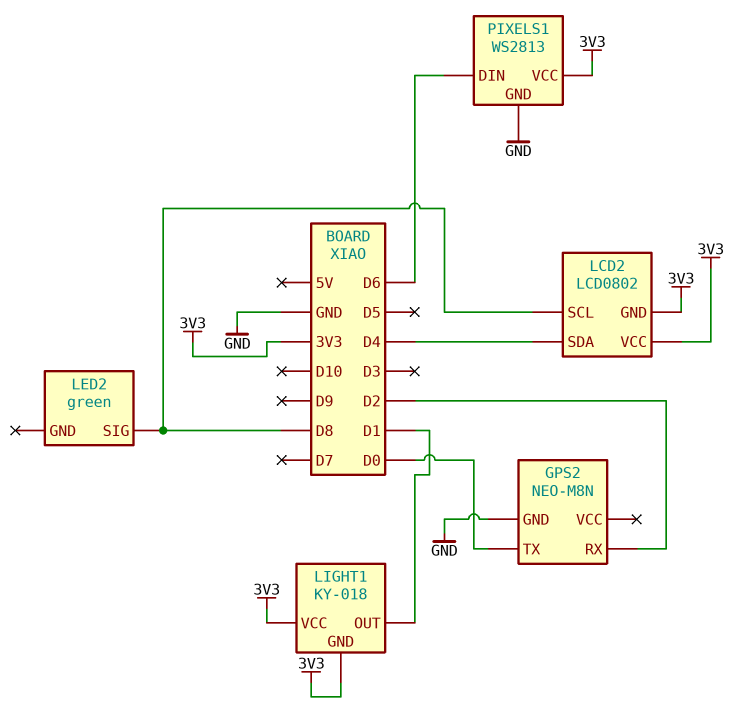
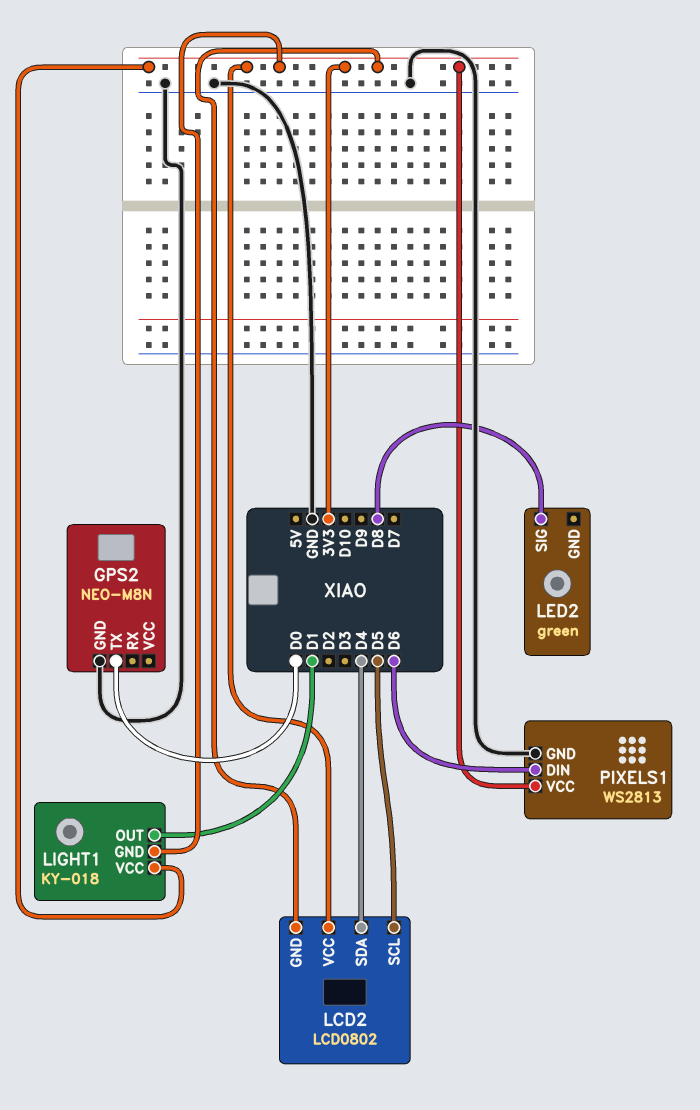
GPS2 pin RX: D2 -> none
LCD2 pin SCL: D8 -> D5

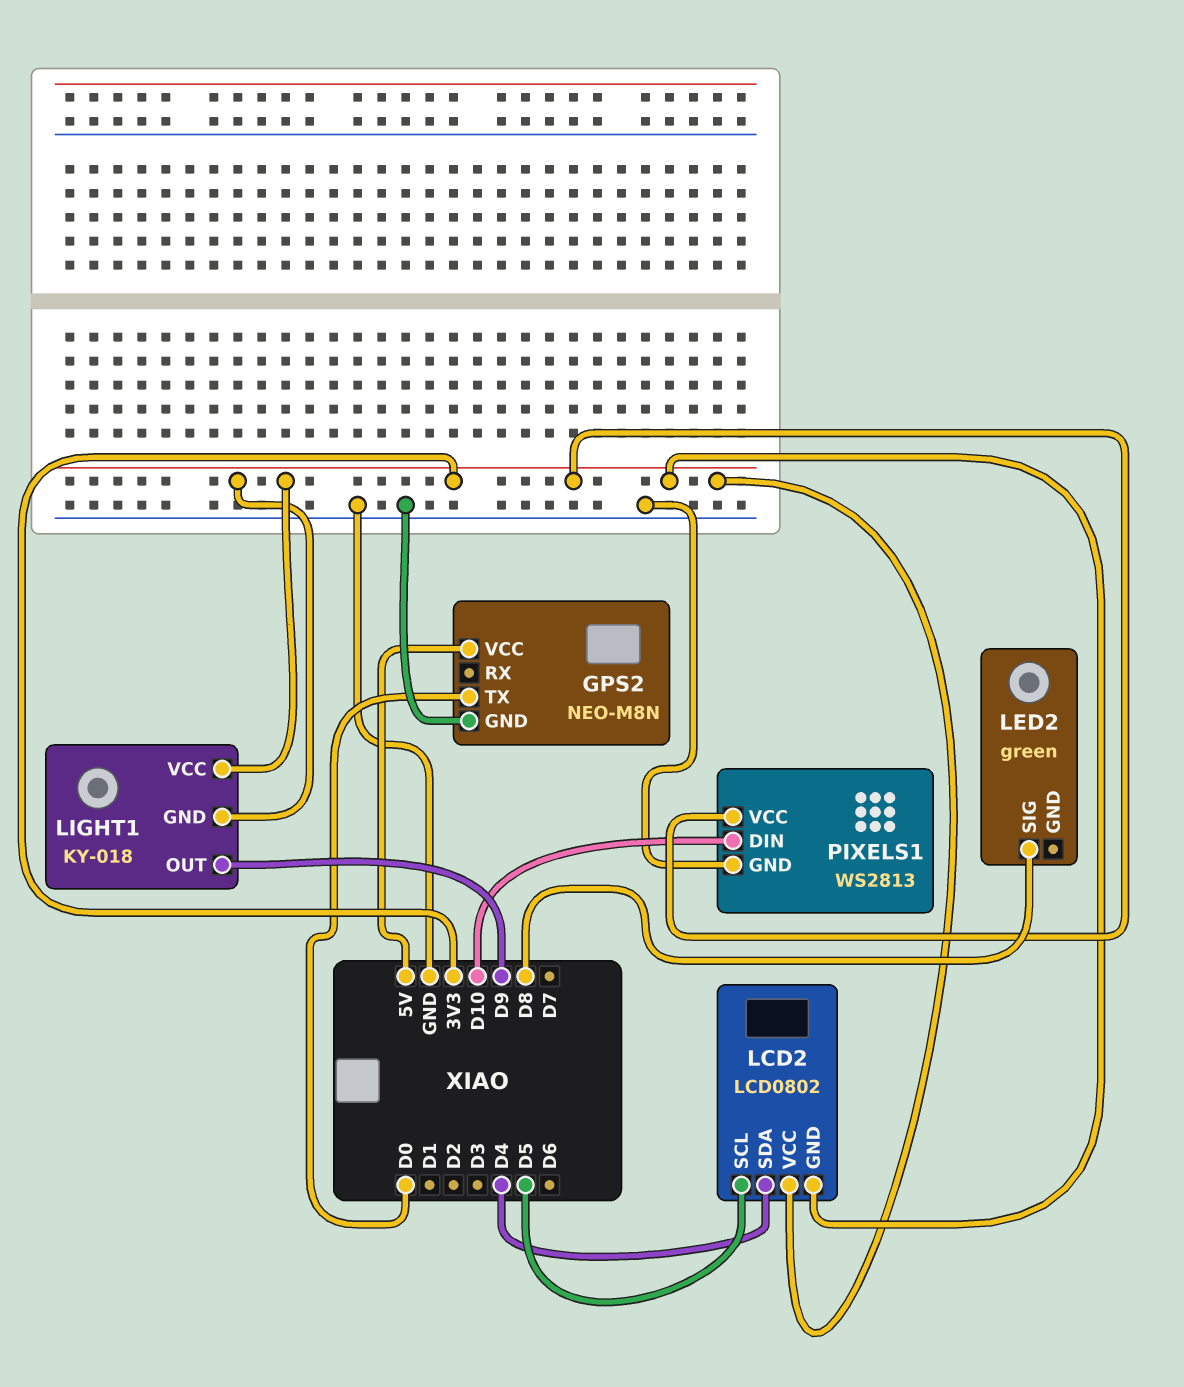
GPS2 pin VCC: none -> 5V
LIGHT1 pin OUT: D1 -> D9
PIXELS1 pin DIN: D6 -> D10

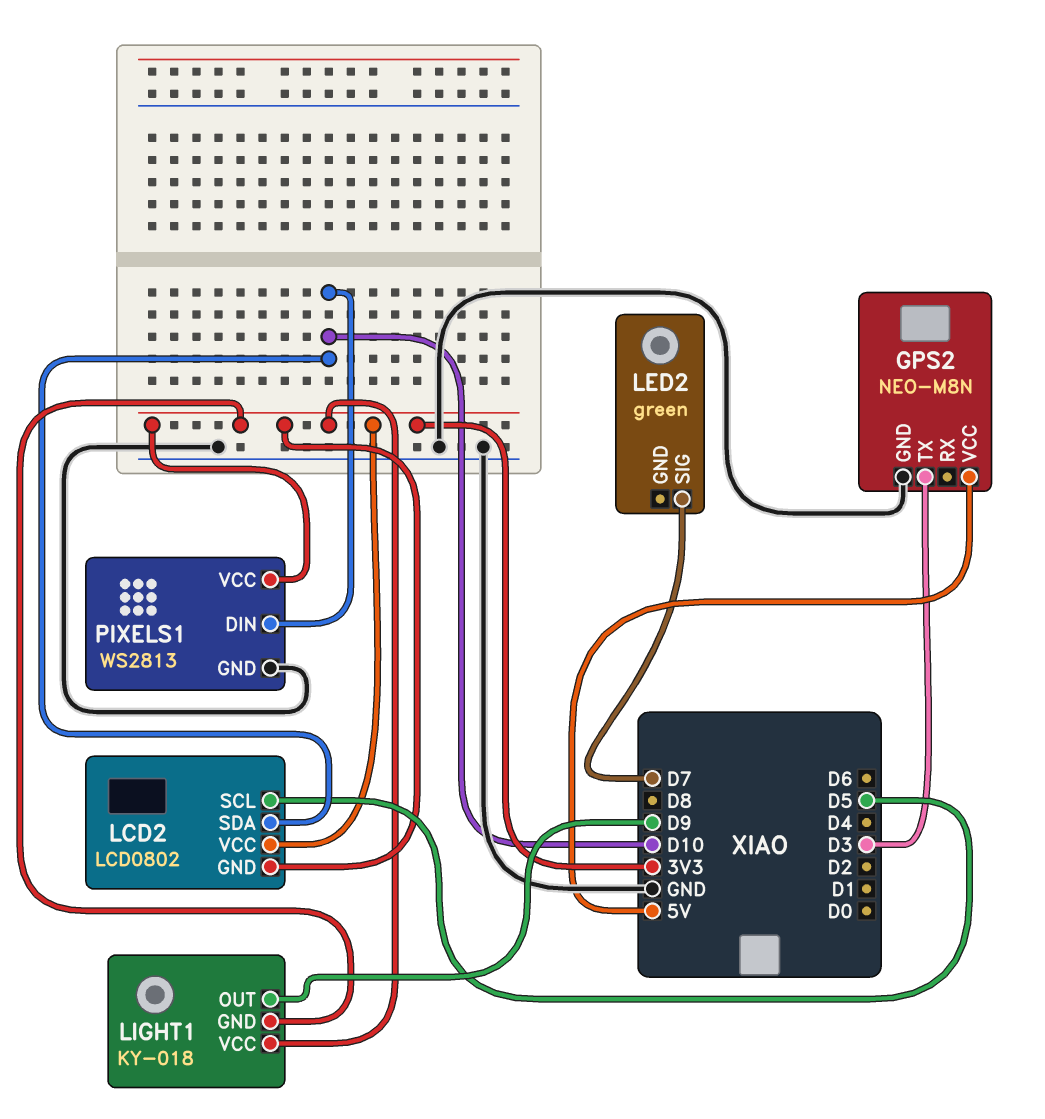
GPS2 pin TX: D0 -> D3
LCD2 pin SDA: D4 -> D10
LED2 pin SIG: D8 -> D7

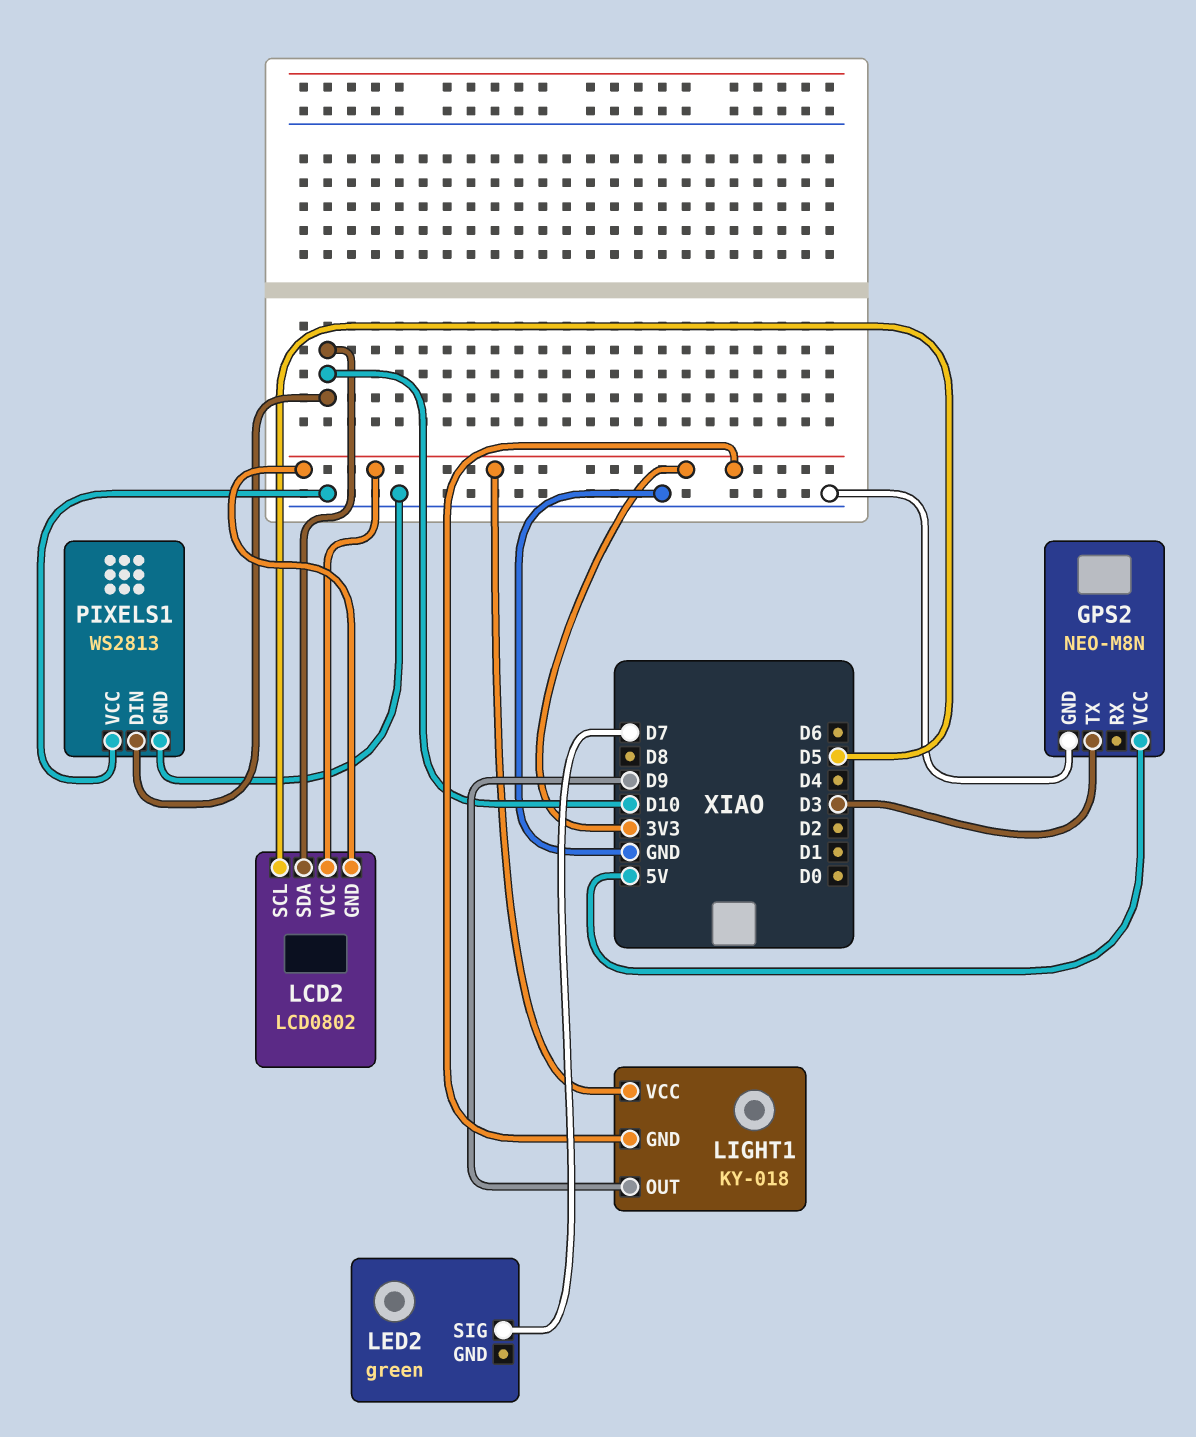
PIXELS1 pin VCC: 3V3 -> GND

